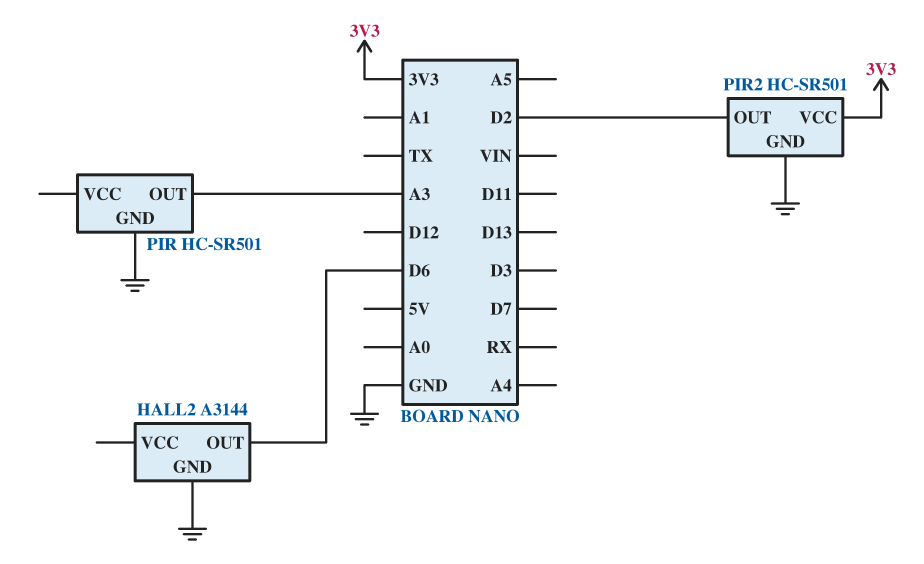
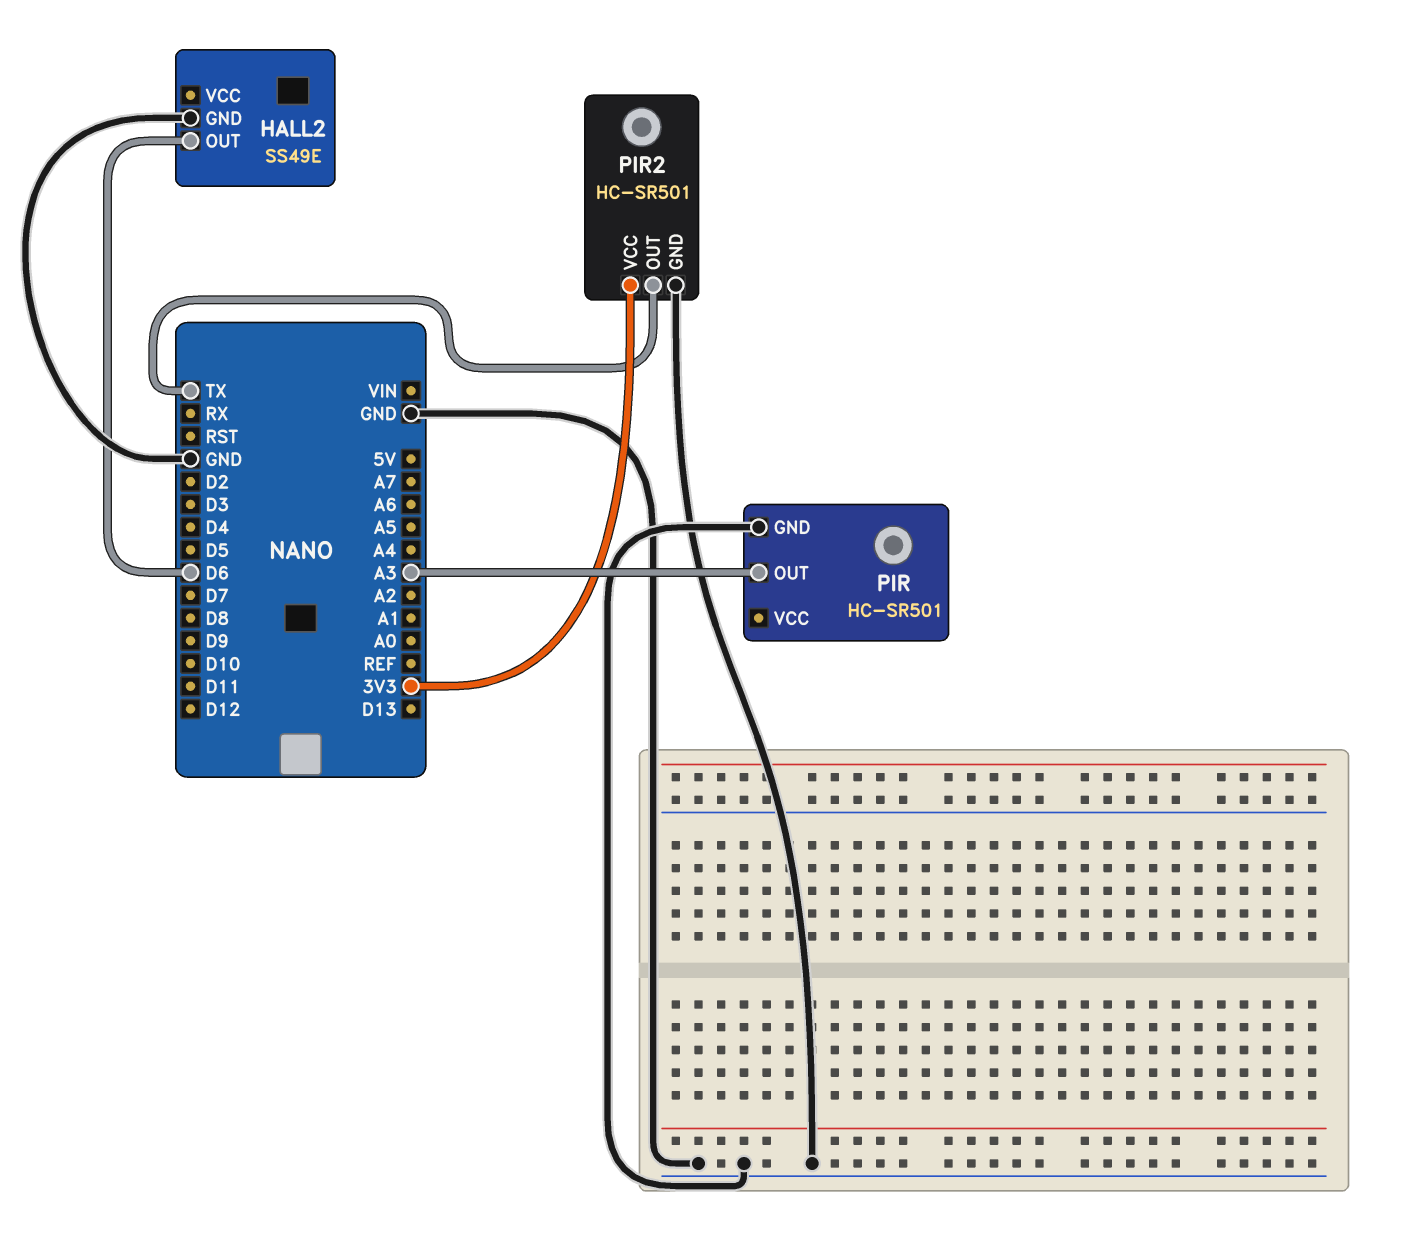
HALL2: A3144 -> SS49E
PIR2 pin OUT: D2 -> TX

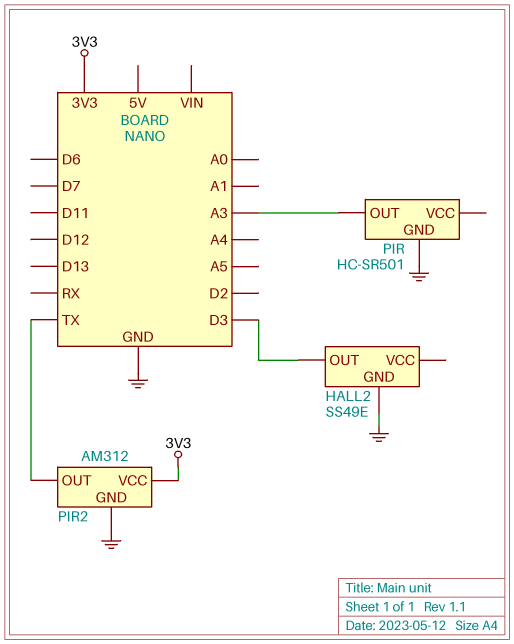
HALL2 pin OUT: D6 -> D3
PIR2: HC-SR501 -> AM312

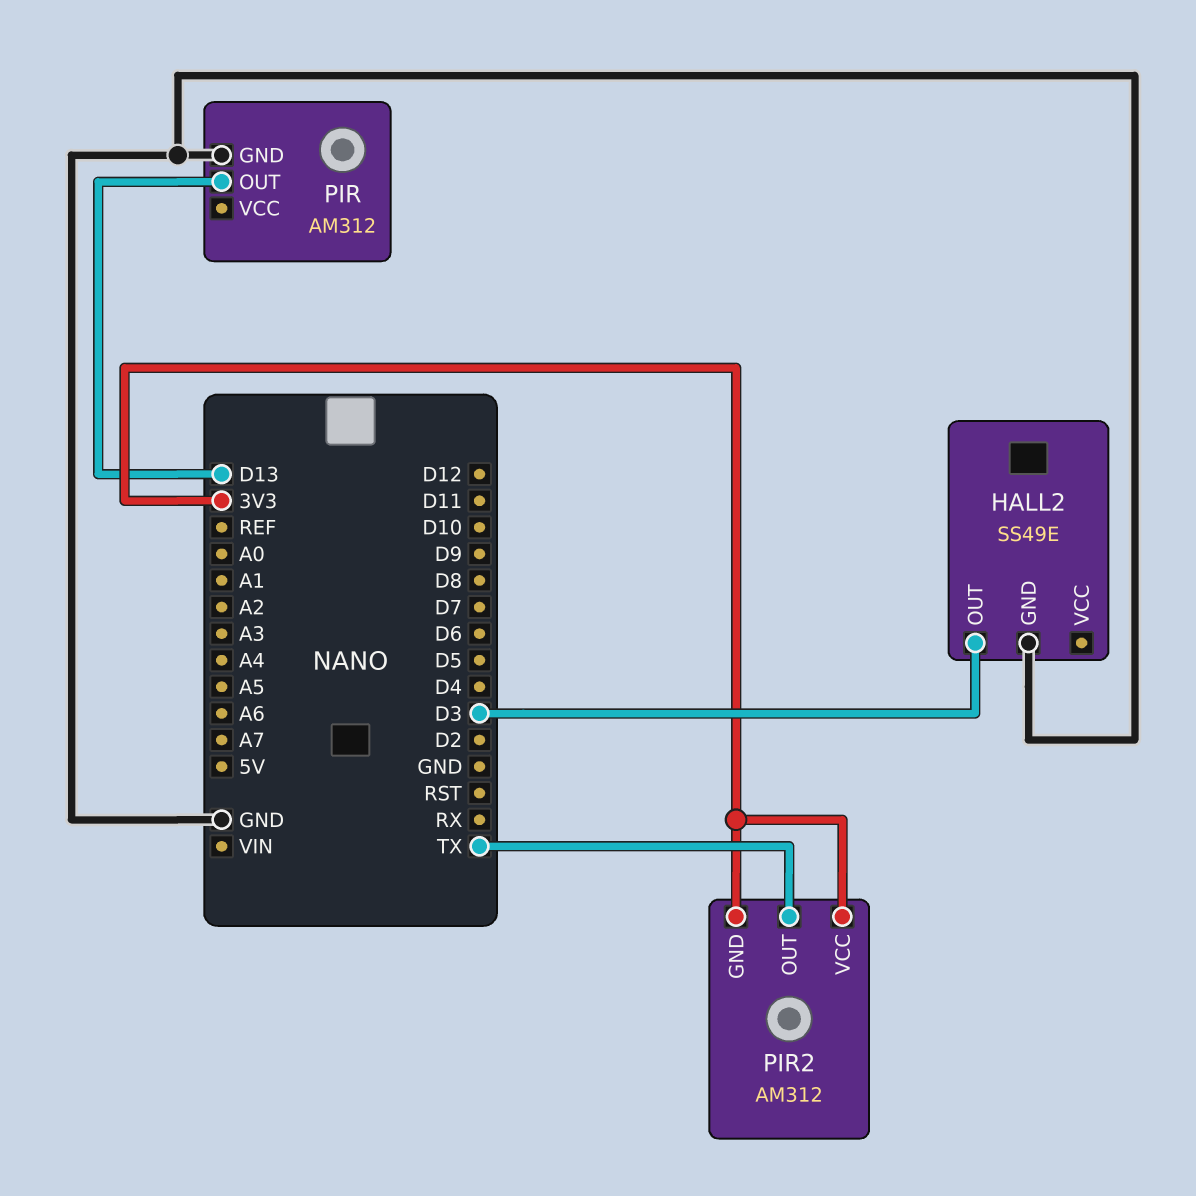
PIR: HC-SR501 -> AM312
PIR pin OUT: A3 -> D13
PIR2 pin GND: GND -> 3V3

